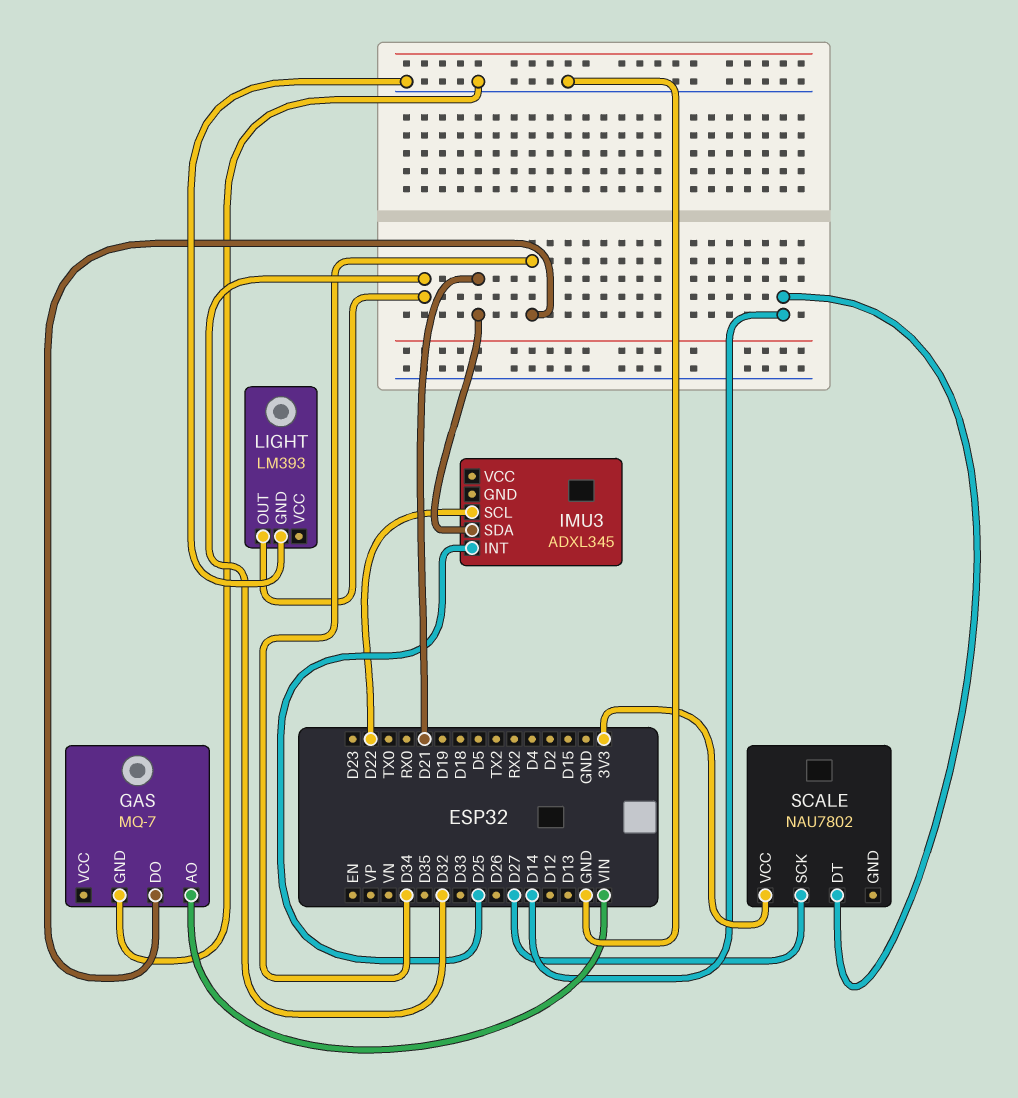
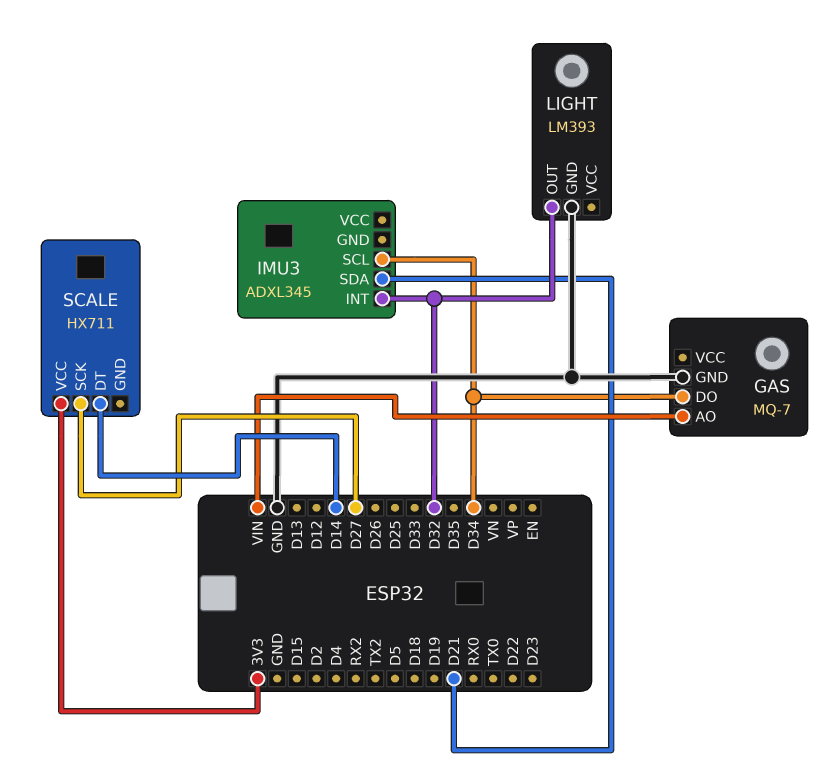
IMU3 pin INT: D25 -> D32
IMU3 pin SCL: D22 -> D34
SCALE: NAU7802 -> HX711

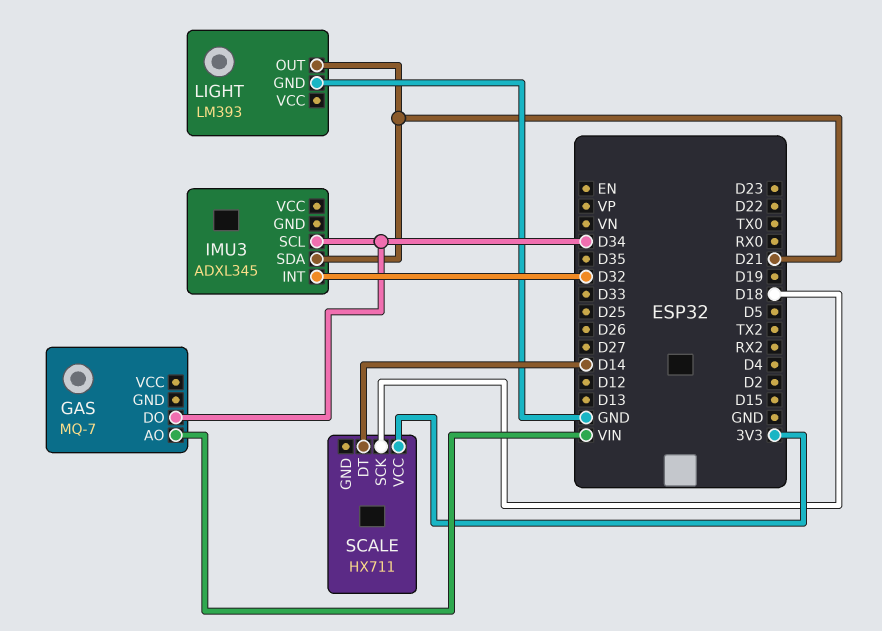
GAS pin GND: GND -> none
LIGHT pin OUT: D32 -> D21
SCALE pin SCK: D27 -> D18

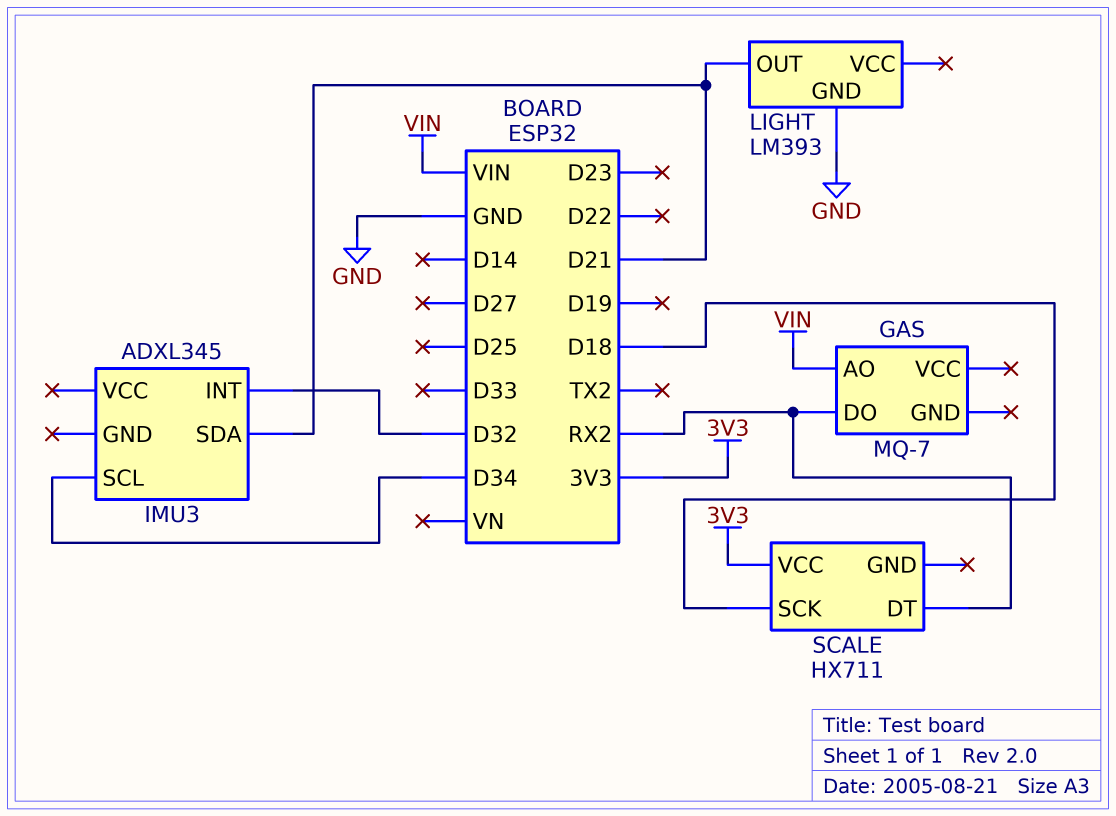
GAS pin DO: D34 -> RX2
SCALE pin DT: D14 -> RX2

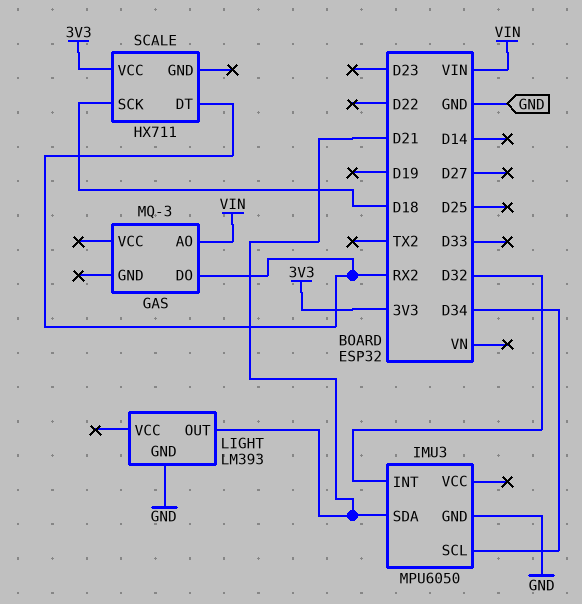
GAS: MQ-7 -> MQ-3
IMU3: ADXL345 -> MPU6050
IMU3 pin GND: none -> GND

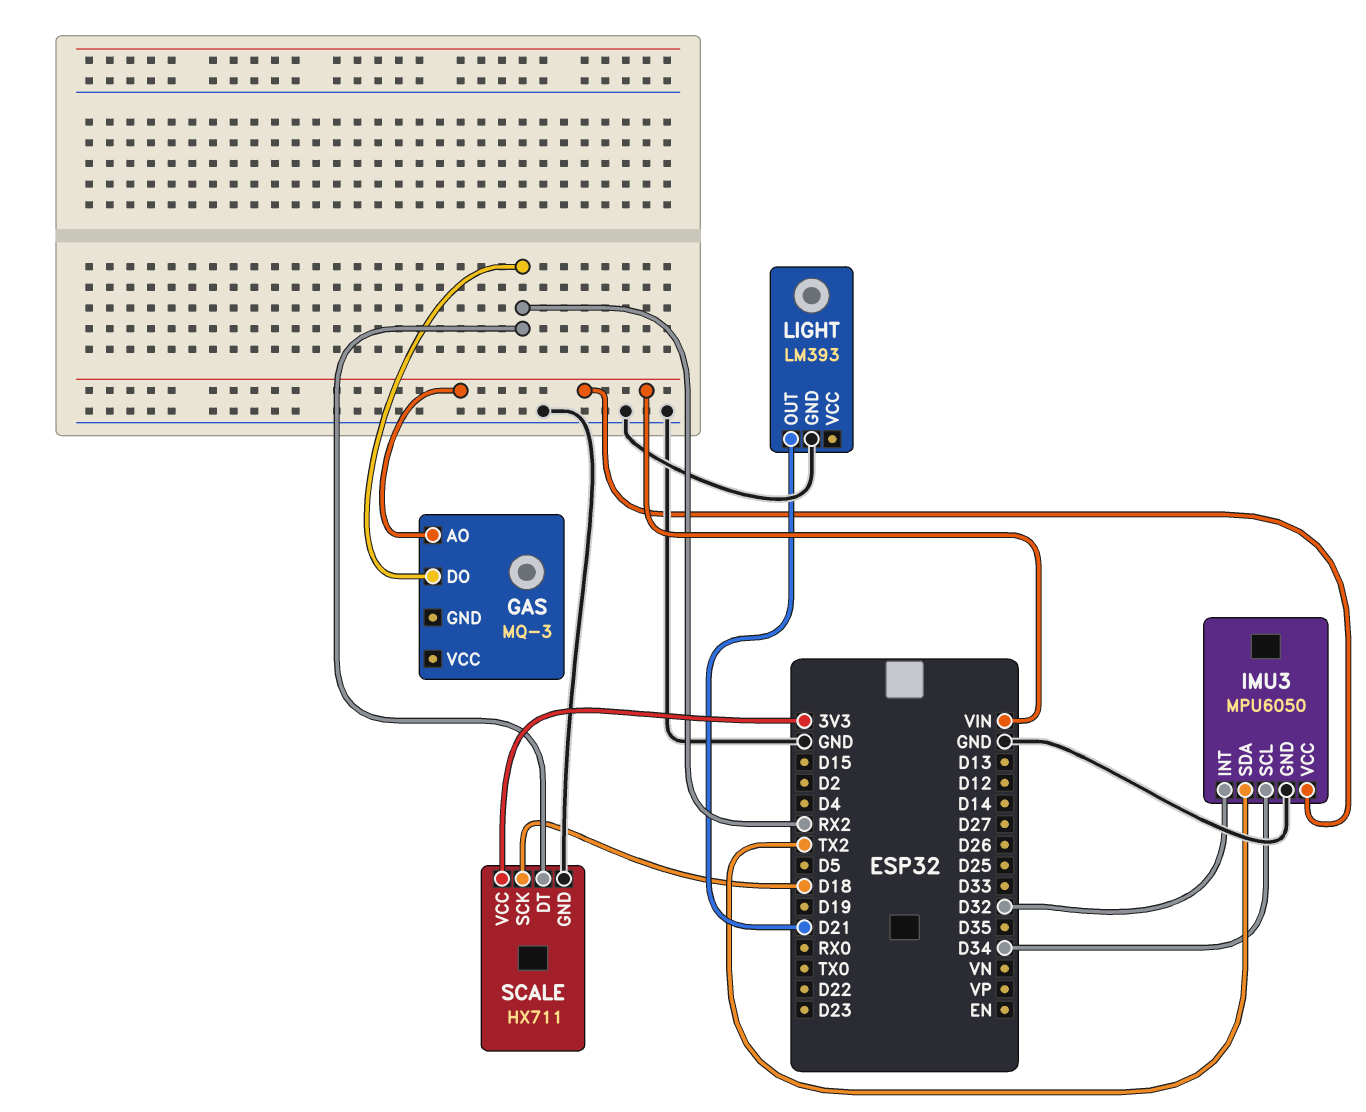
IMU3 pin SDA: D21 -> TX2
IMU3 pin VCC: none -> VIN
SCALE pin GND: none -> GND

